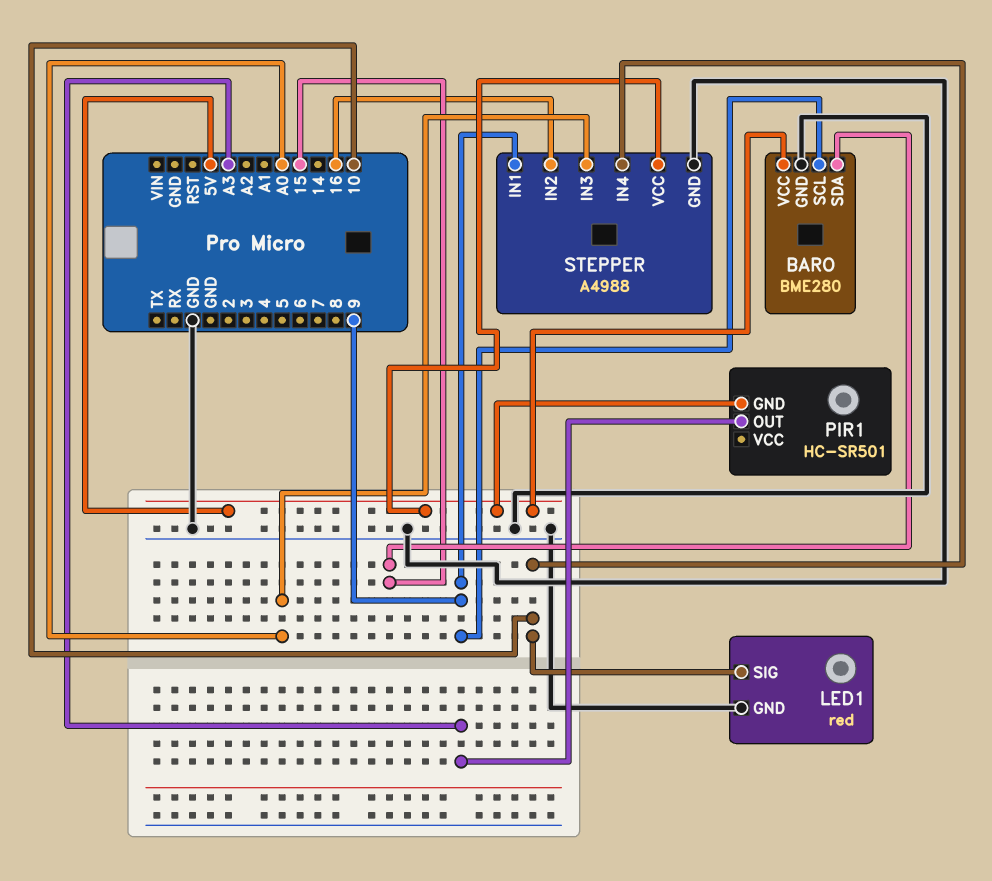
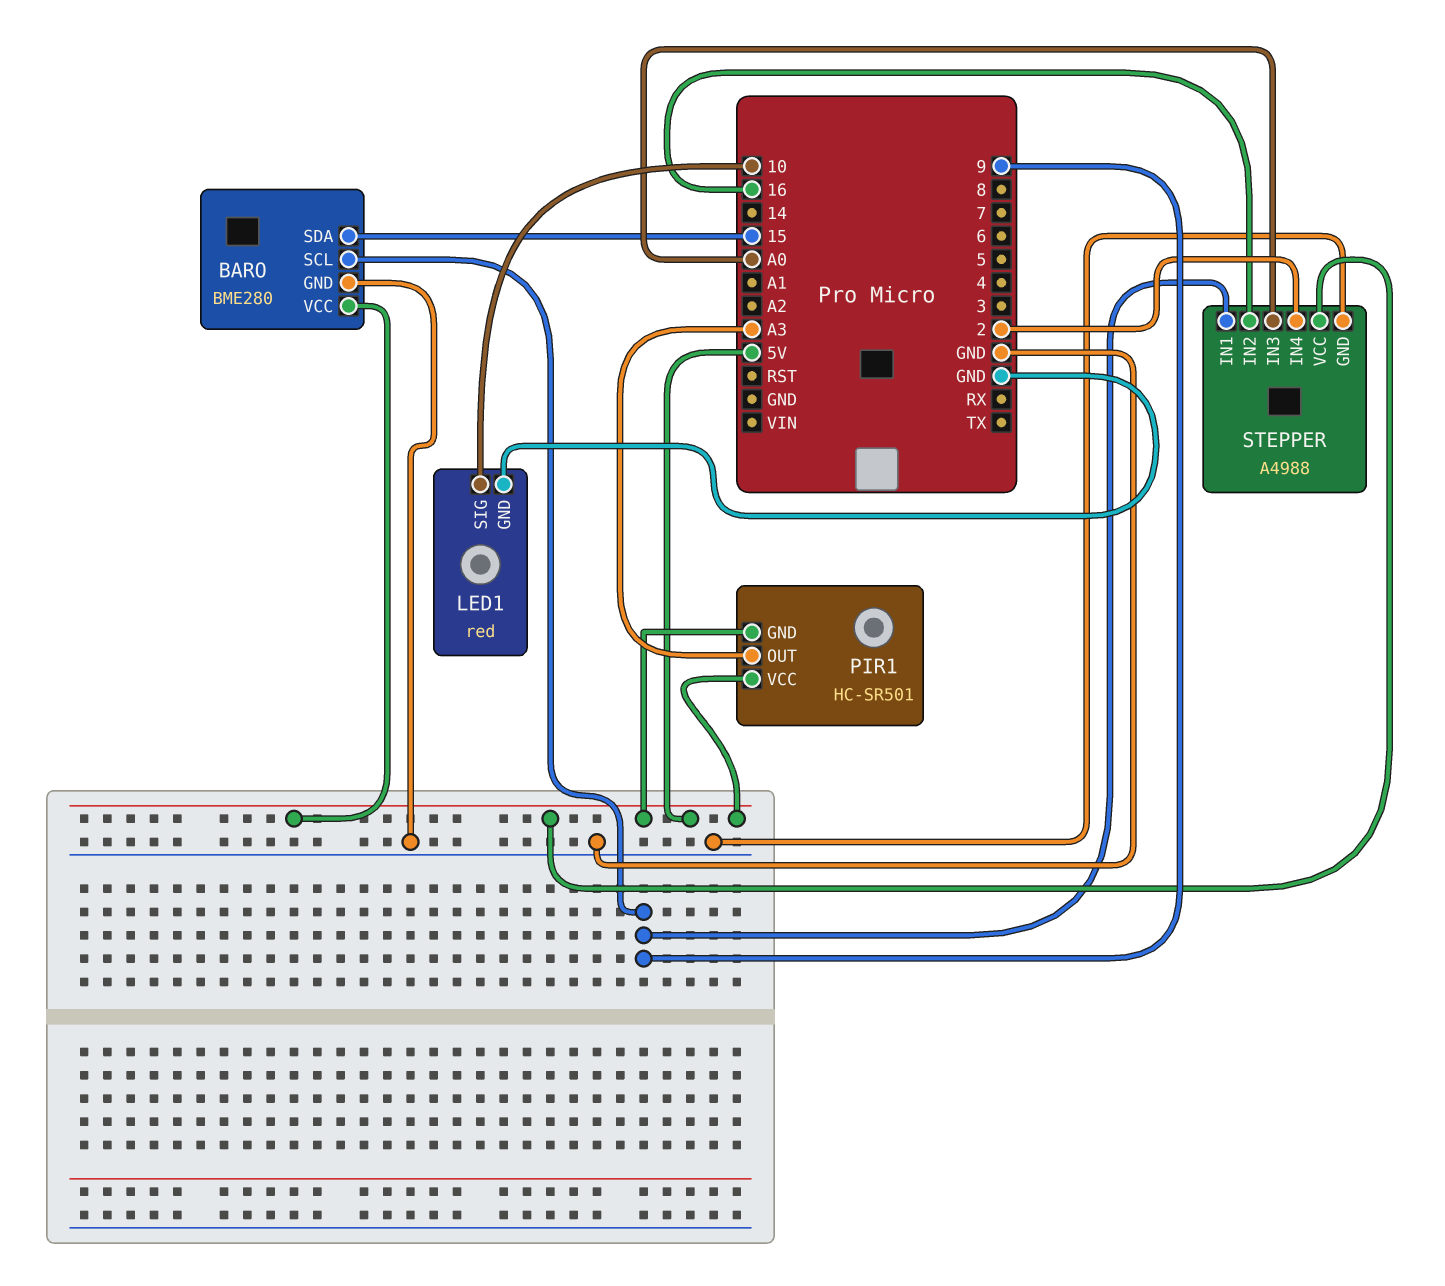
PIR1 pin VCC: none -> 5V
STEPPER pin IN4: 10 -> 2

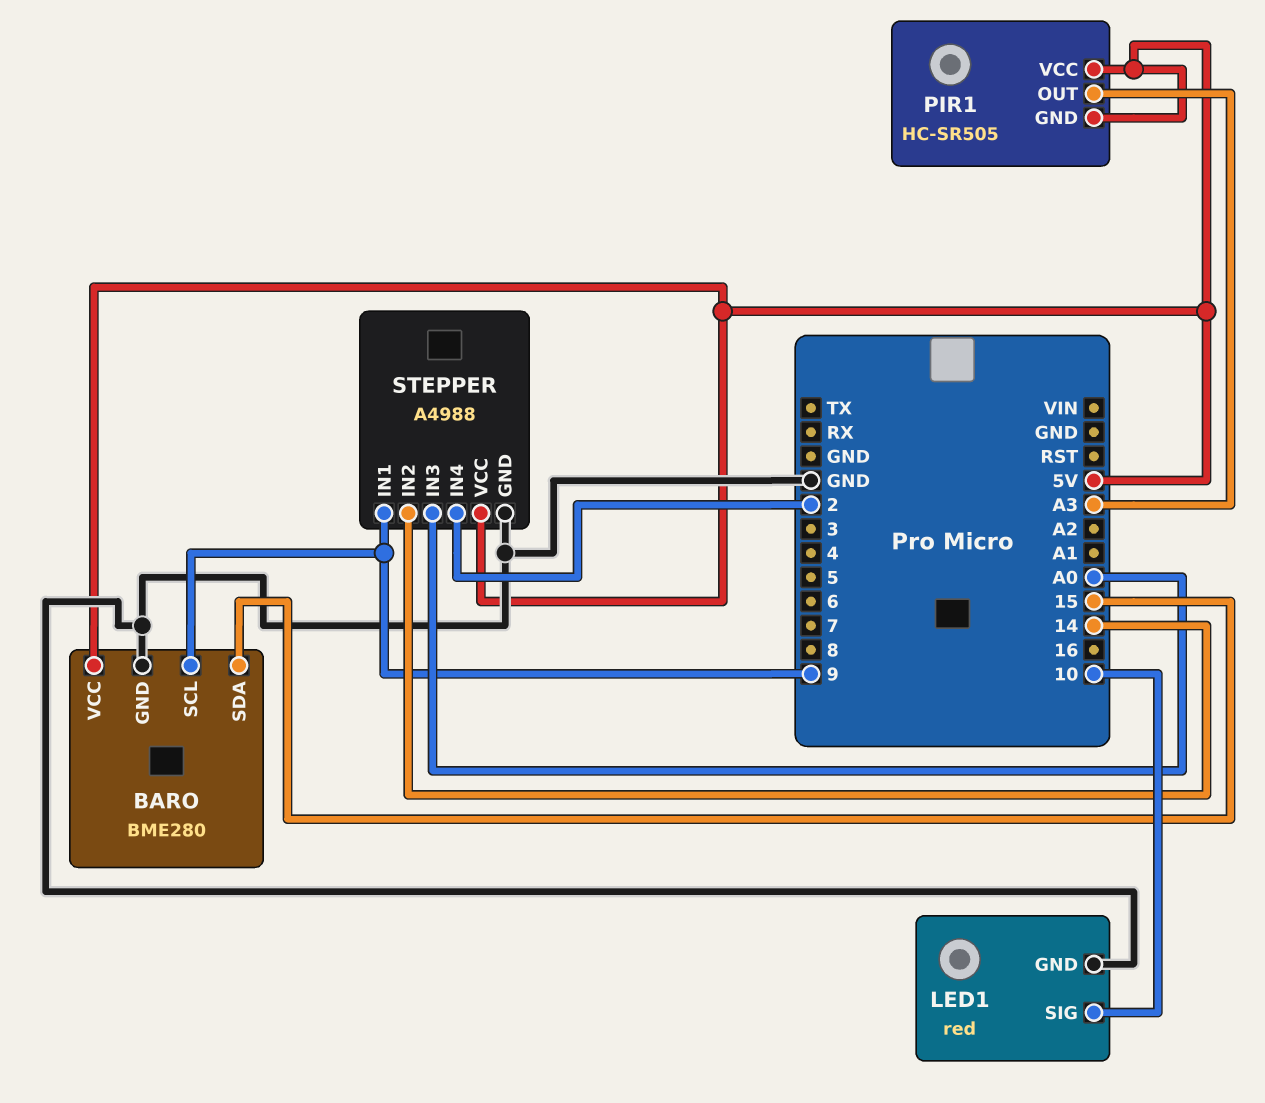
PIR1: HC-SR501 -> HC-SR505
STEPPER pin IN2: 16 -> 14

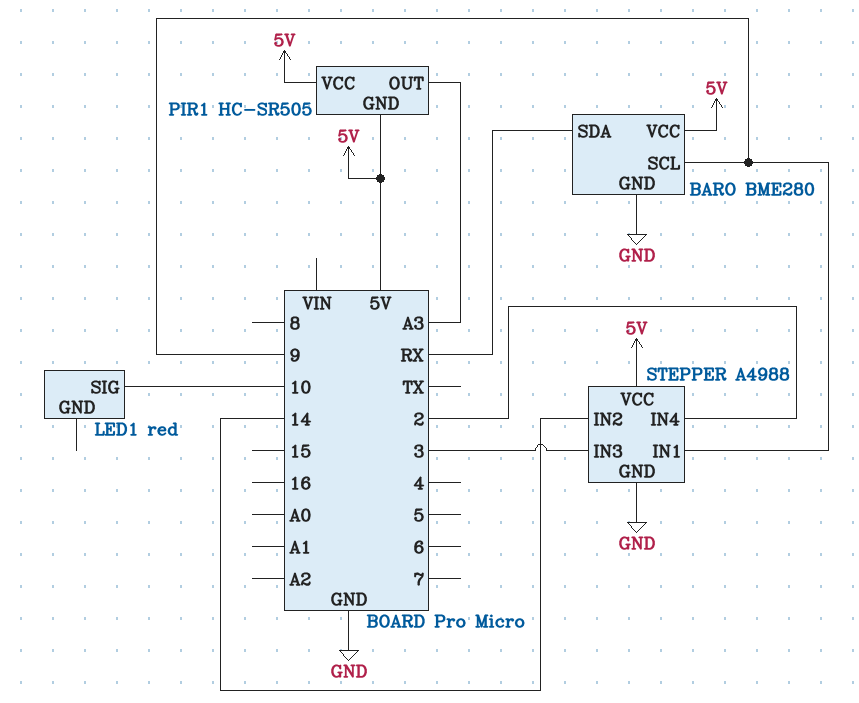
BARO pin SDA: 15 -> RX
LED1 pin GND: GND -> none
STEPPER pin IN3: A0 -> 3

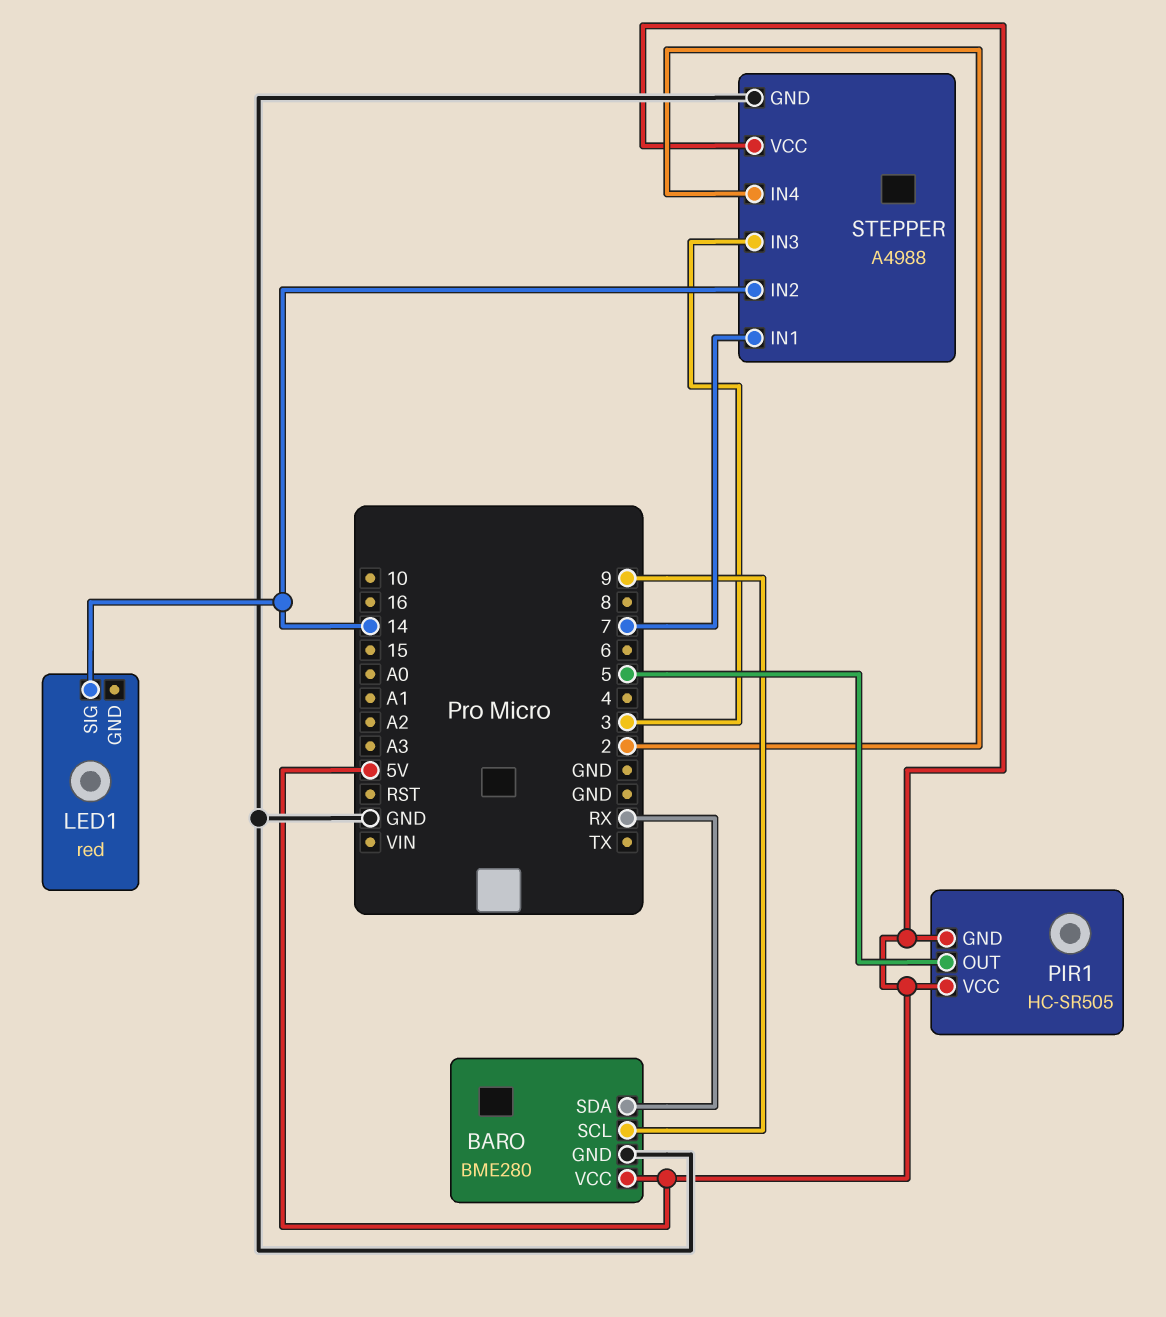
LED1 pin SIG: 10 -> 14
PIR1 pin OUT: A3 -> 5
STEPPER pin IN1: 9 -> 7

